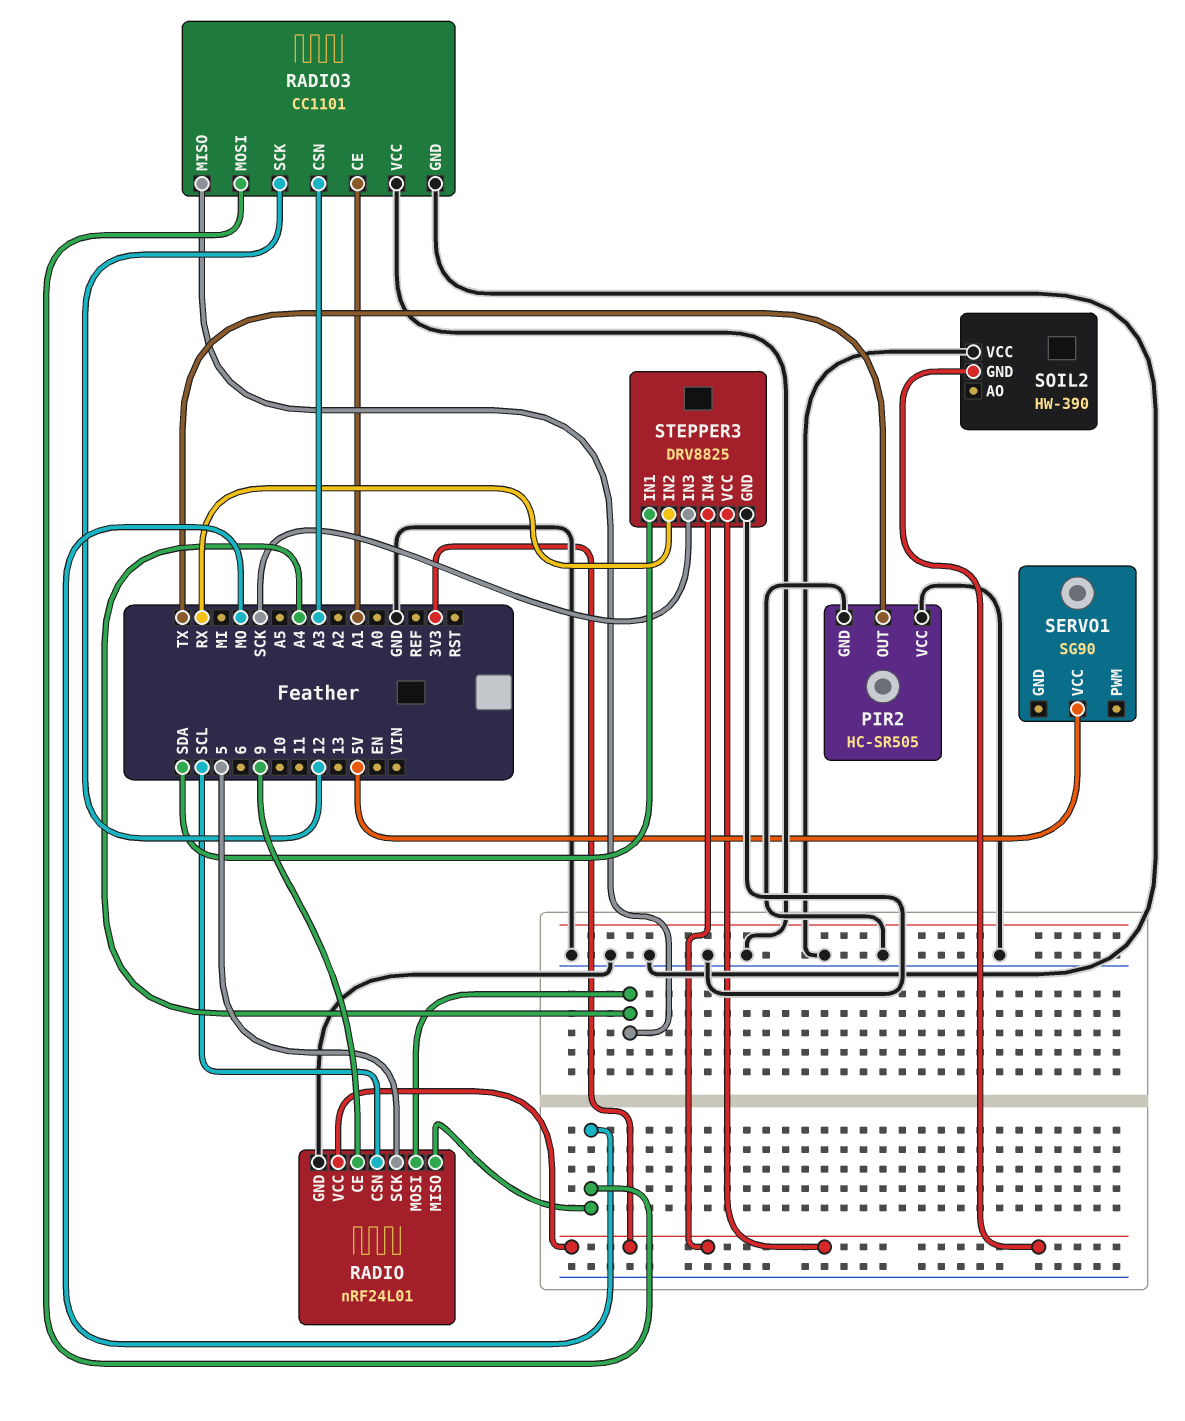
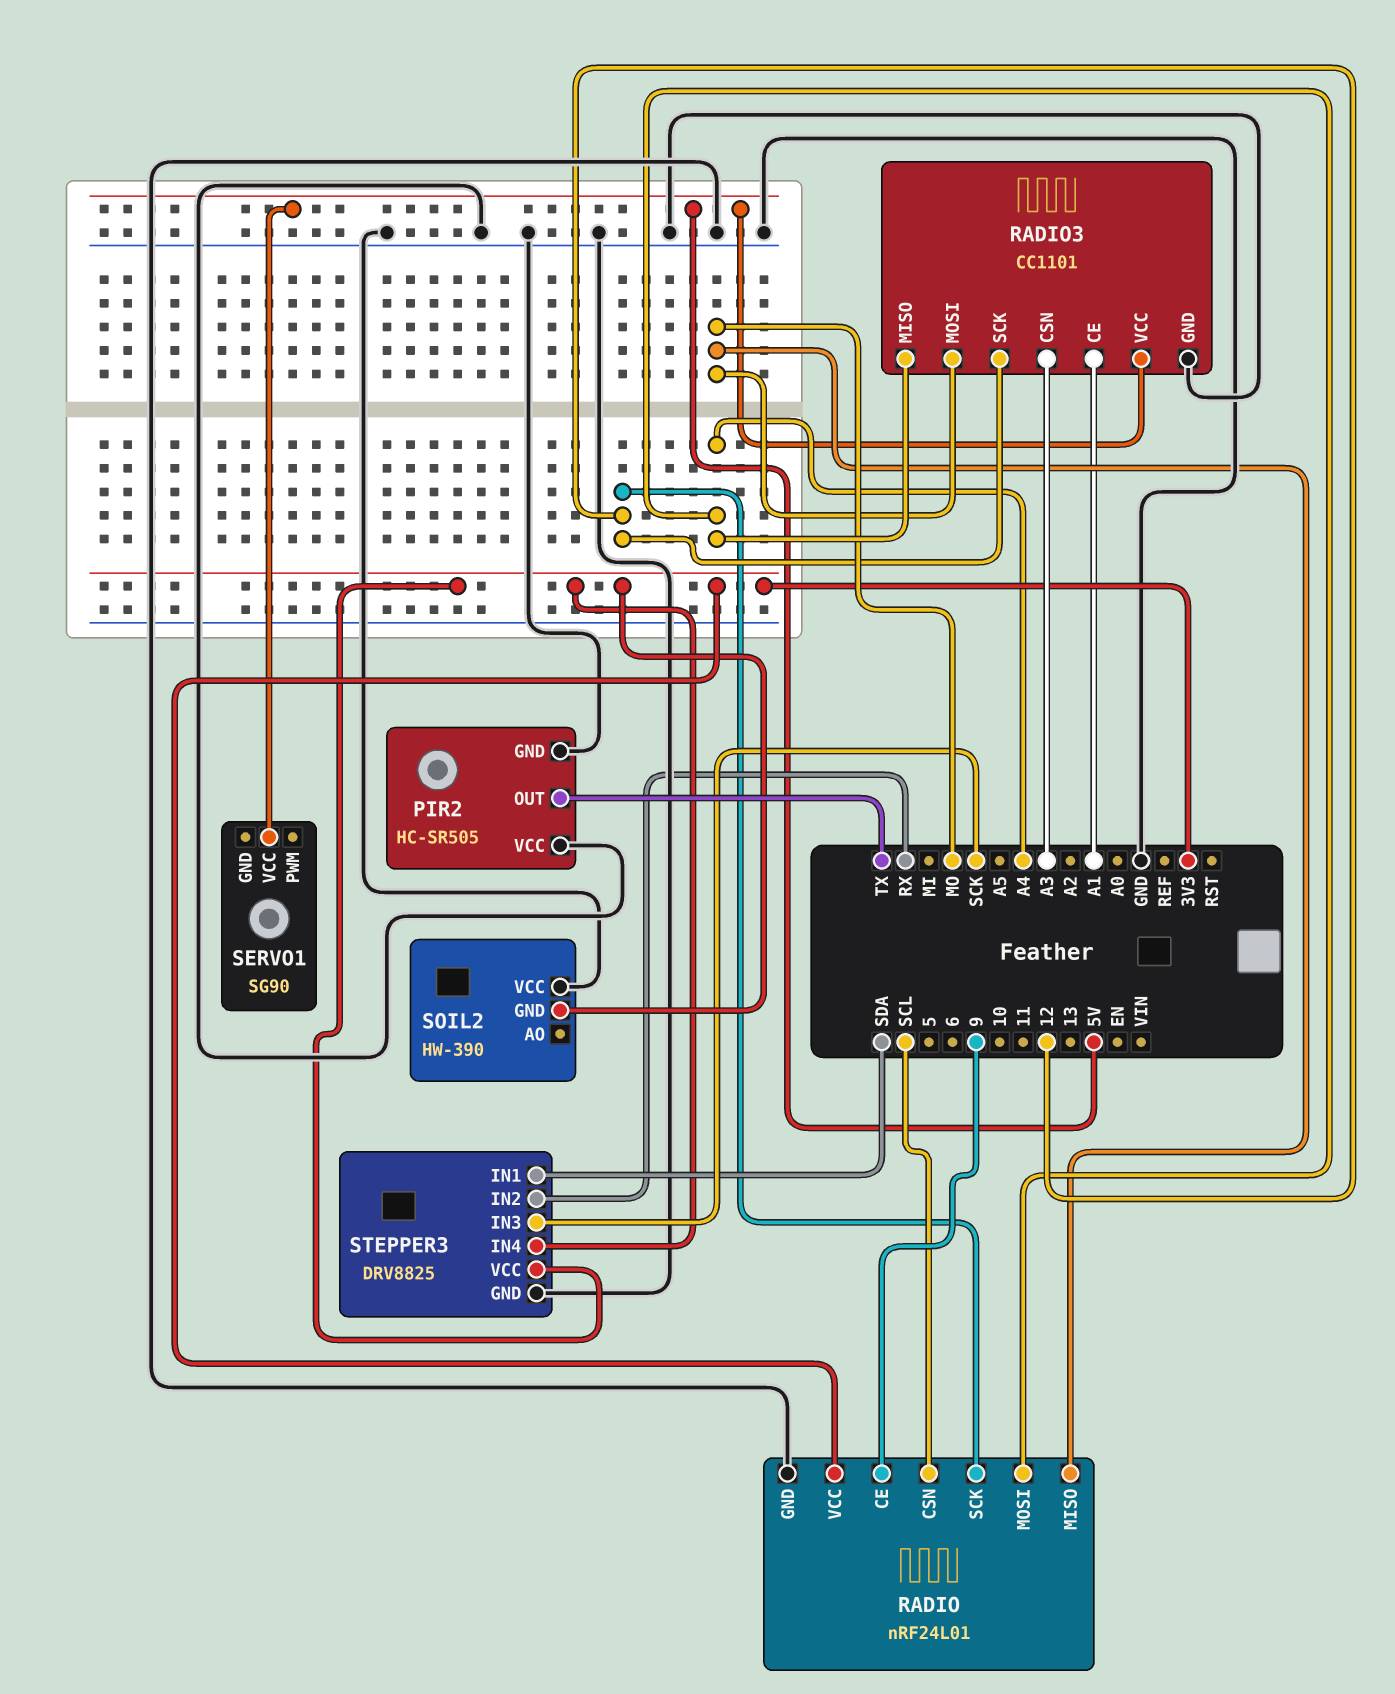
RADIO pin SCK: 5 -> 12
RADIO3 pin VCC: GND -> 5V

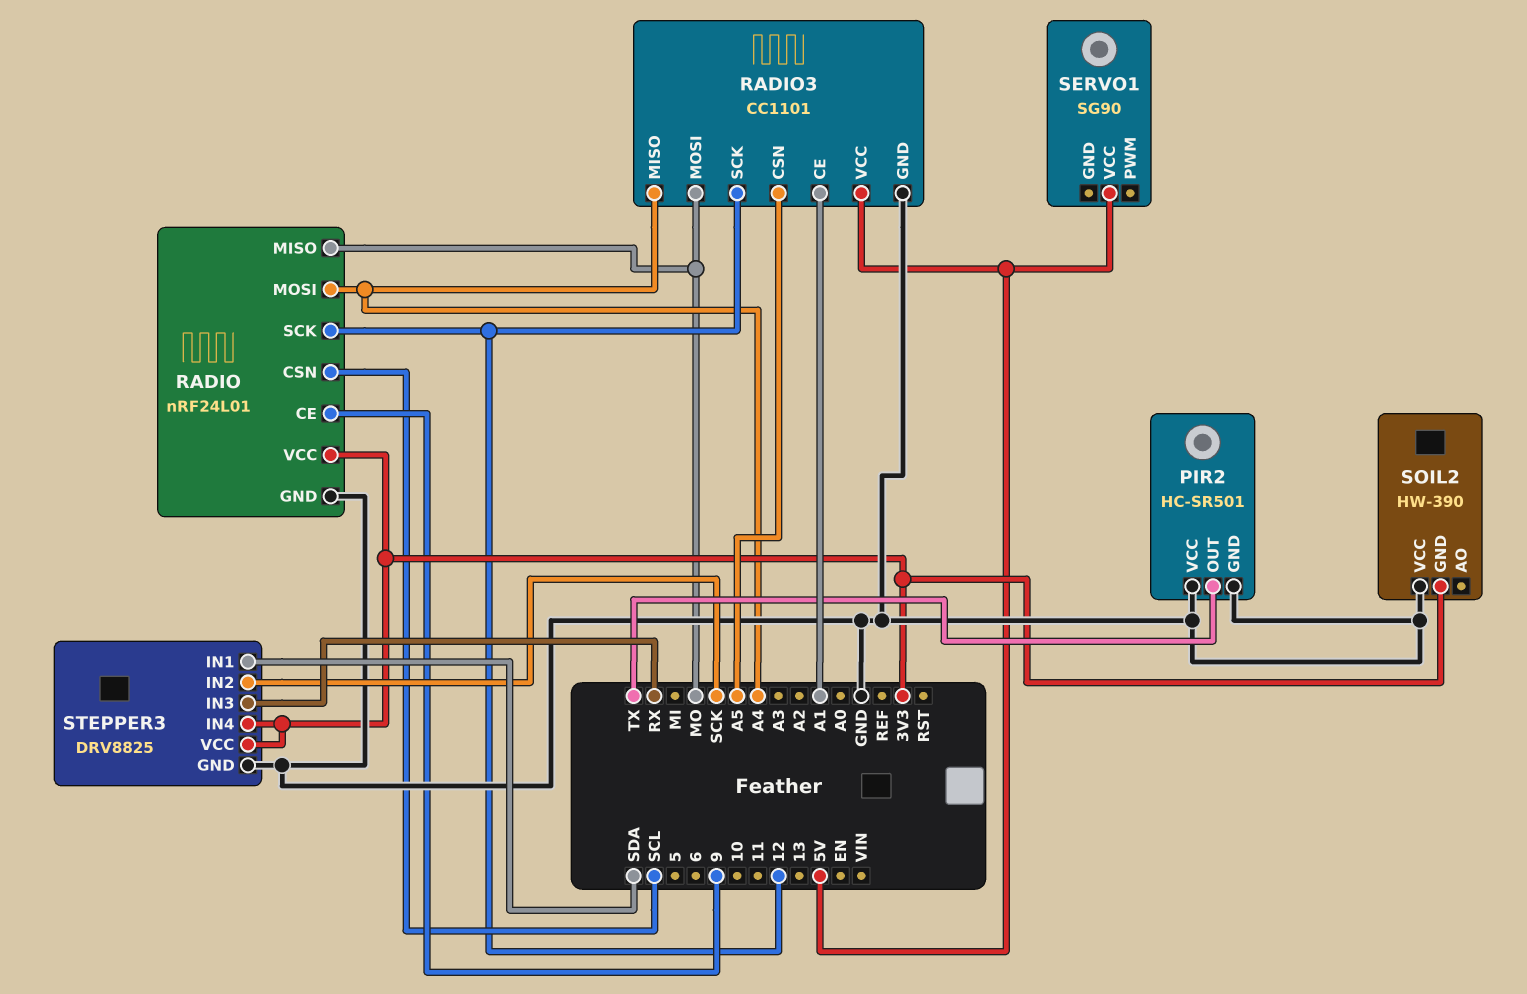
PIR2: HC-SR505 -> HC-SR501
RADIO3 pin CSN: A3 -> A5
STEPPER3 pin IN2: RX -> SCK
STEPPER3 pin IN3: SCK -> RX

